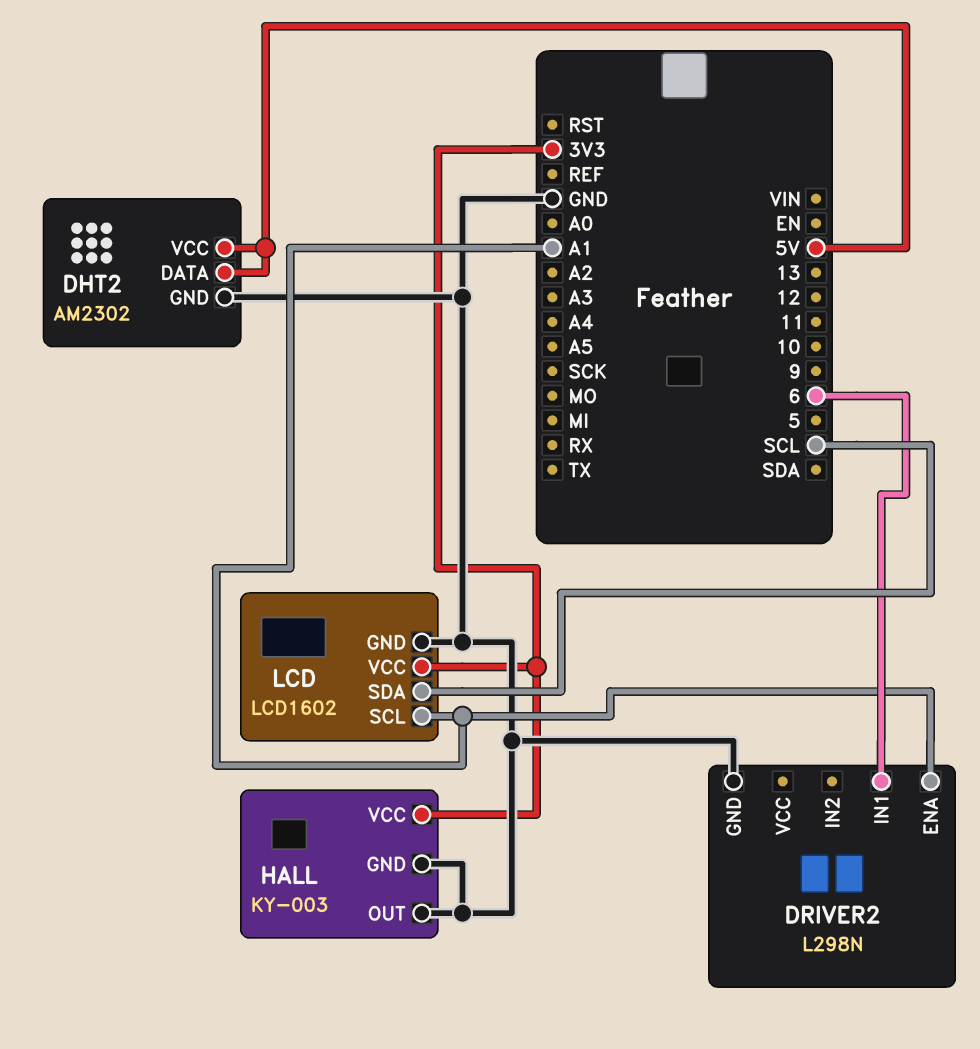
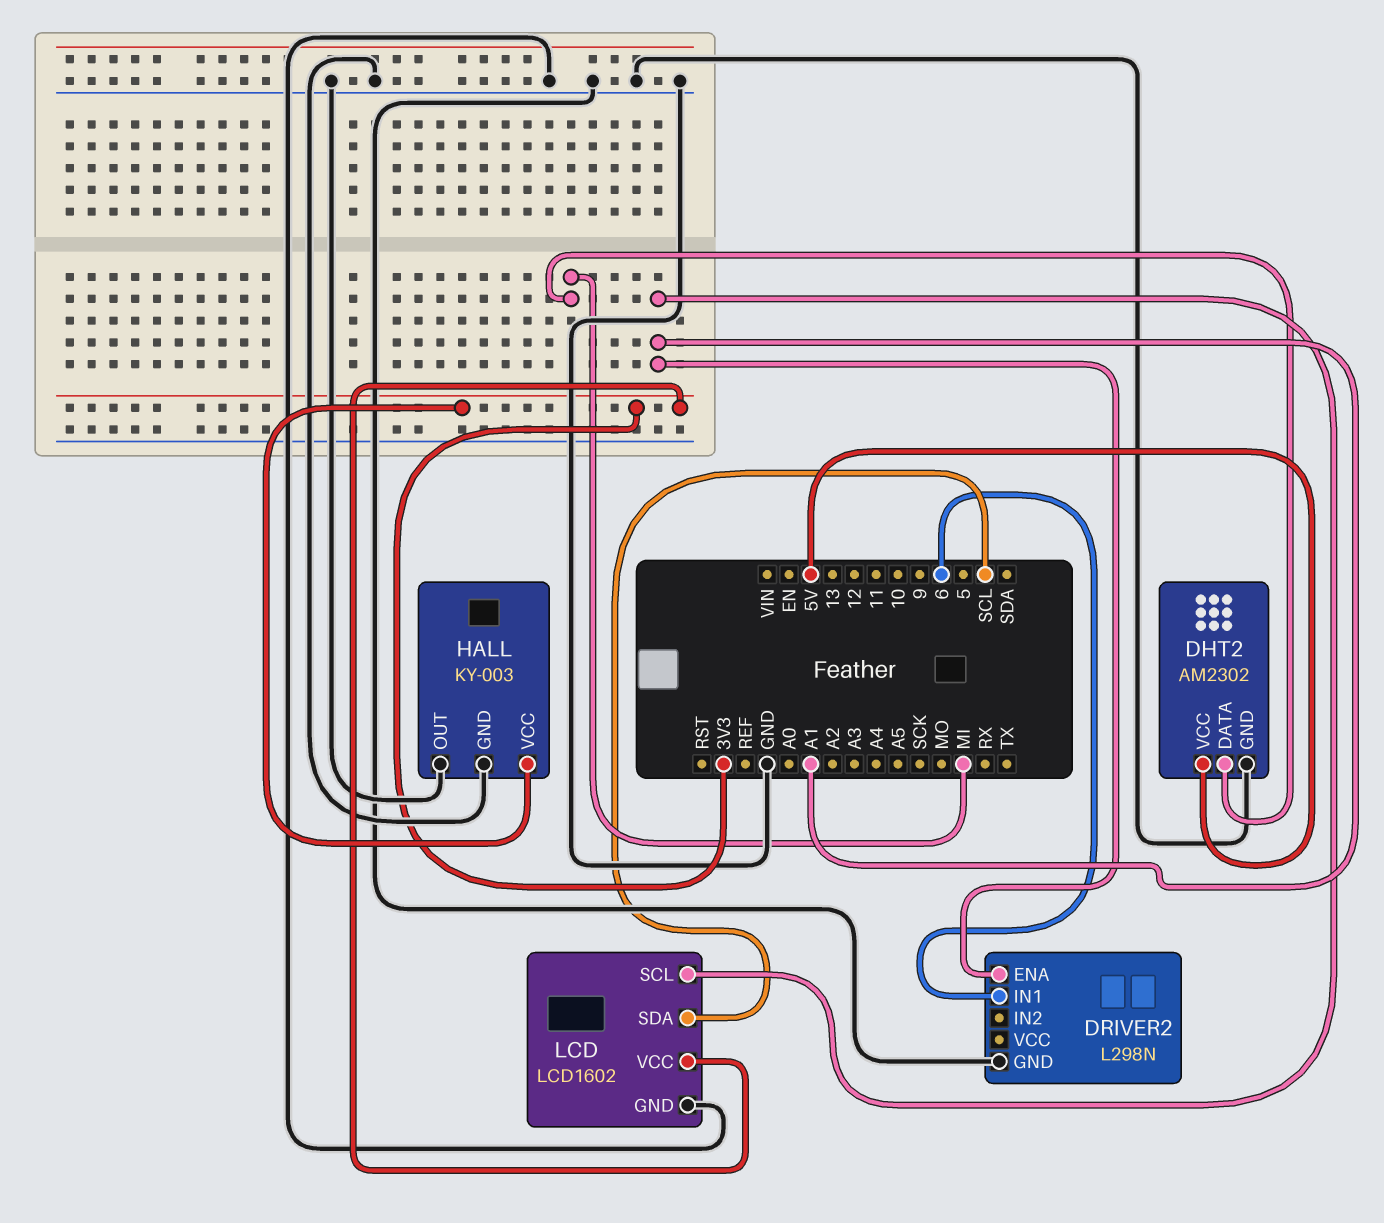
DHT2 pin DATA: 5V -> MI

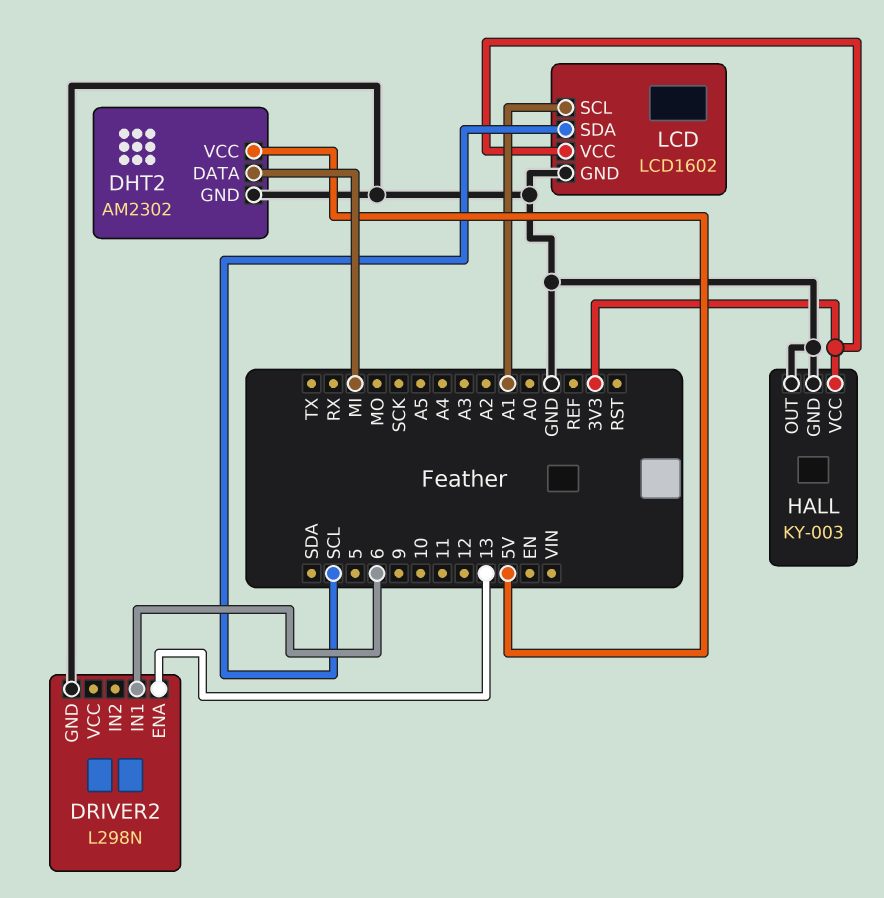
DRIVER2 pin ENA: A1 -> 13

